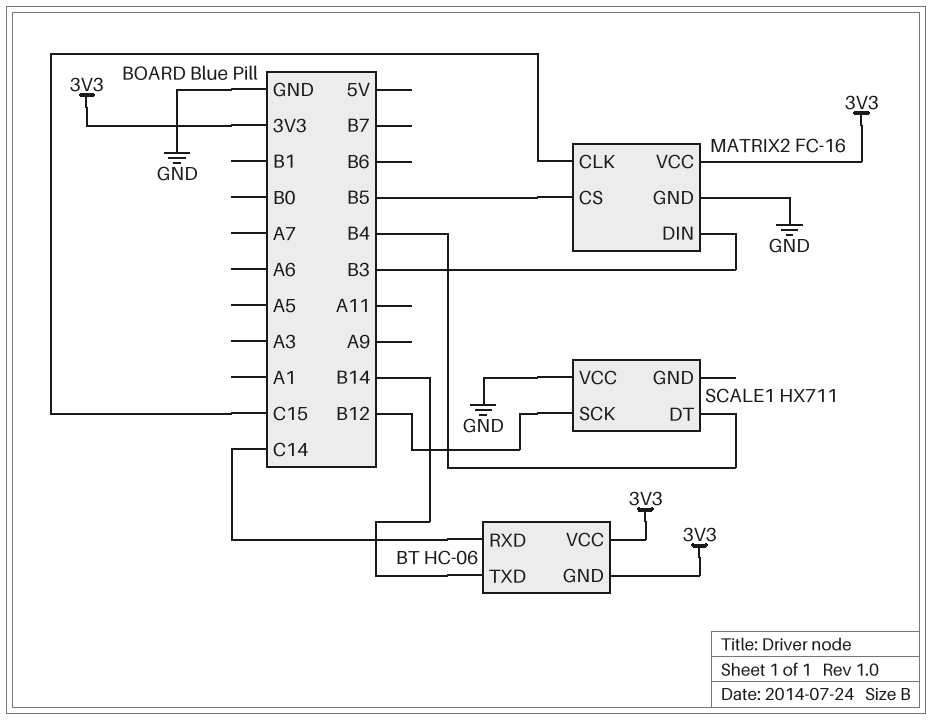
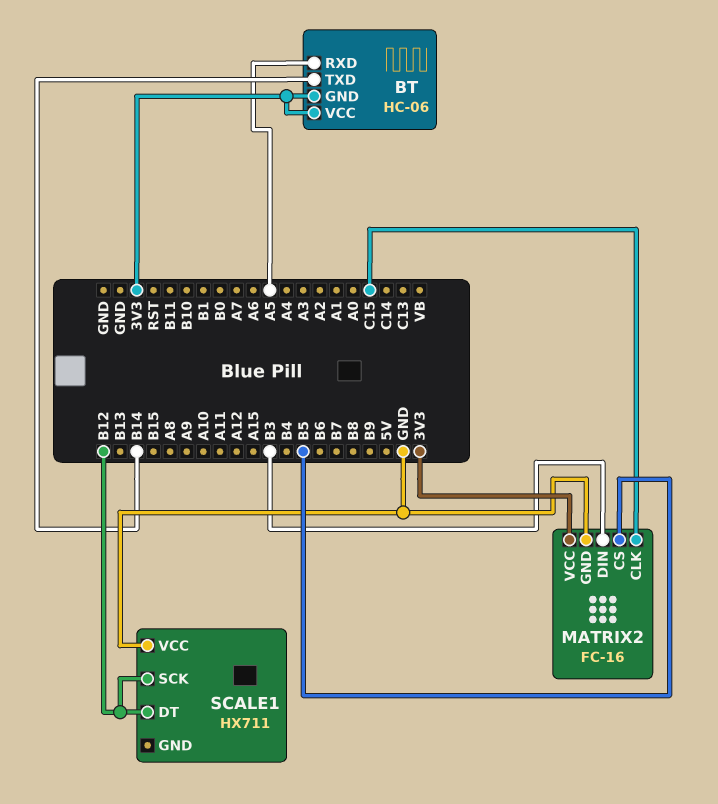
BT pin RXD: C14 -> A5
SCALE1 pin DT: B4 -> B12

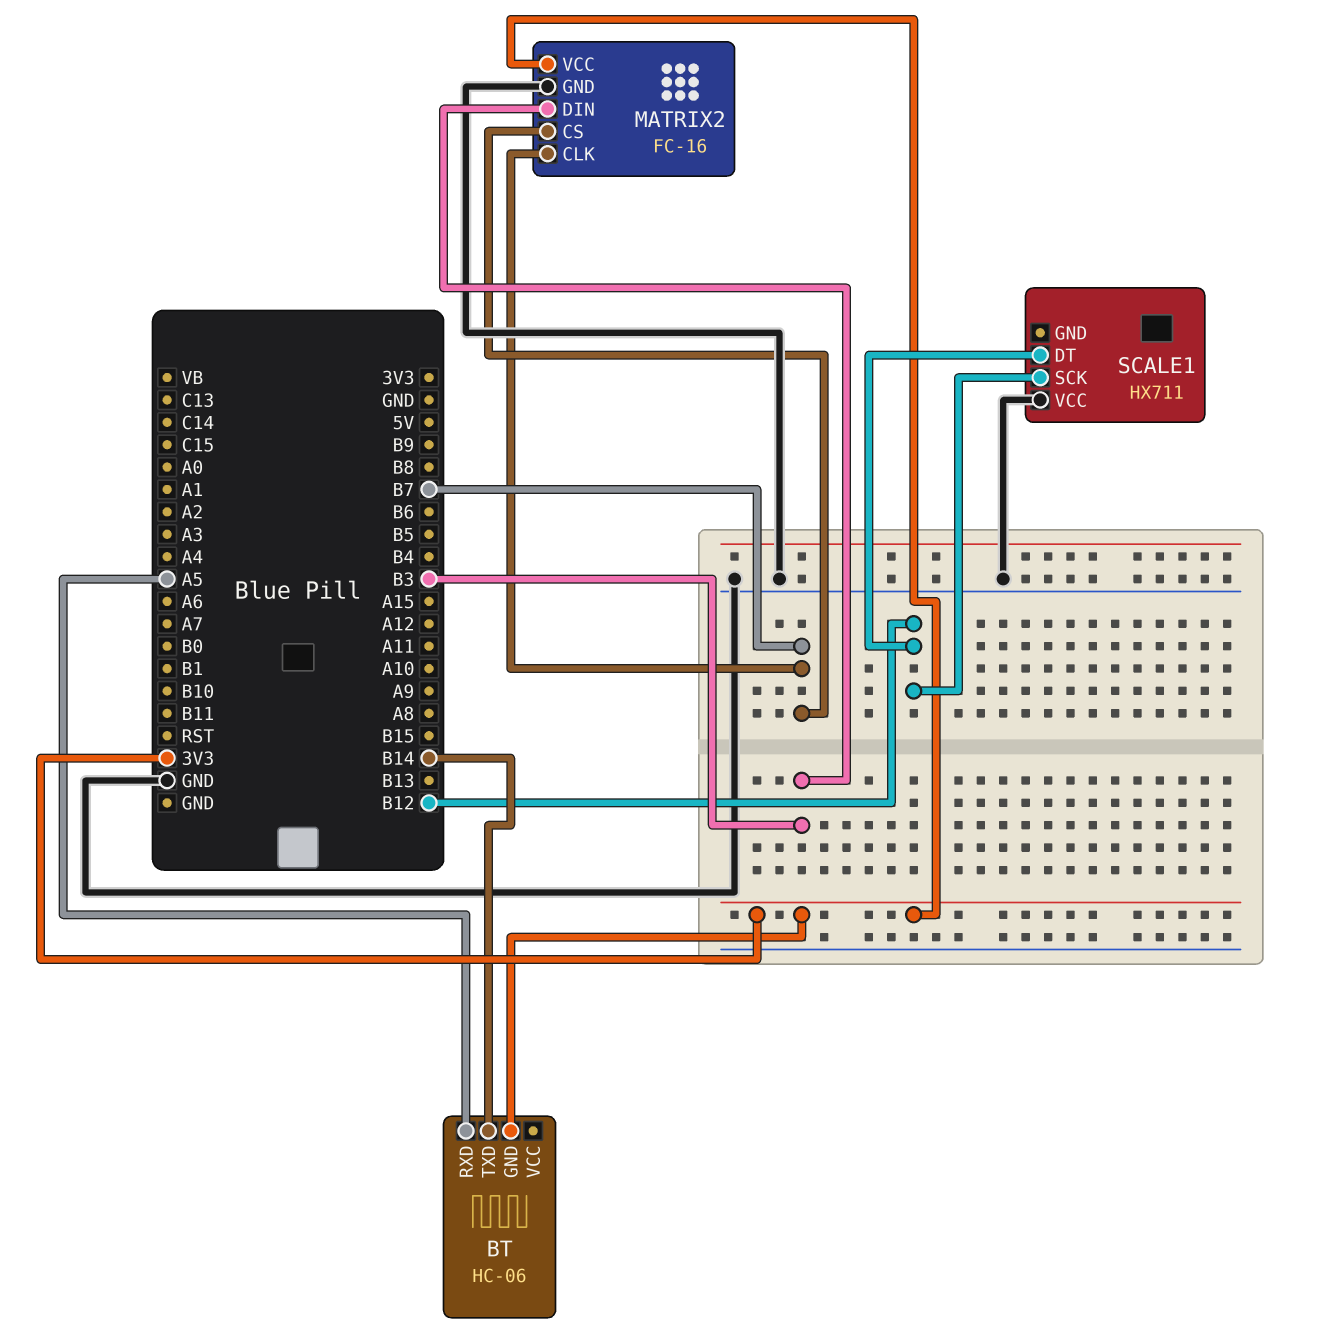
BT pin VCC: 3V3 -> none
MATRIX2 pin CLK: C15 -> B7
MATRIX2 pin CS: B5 -> B7

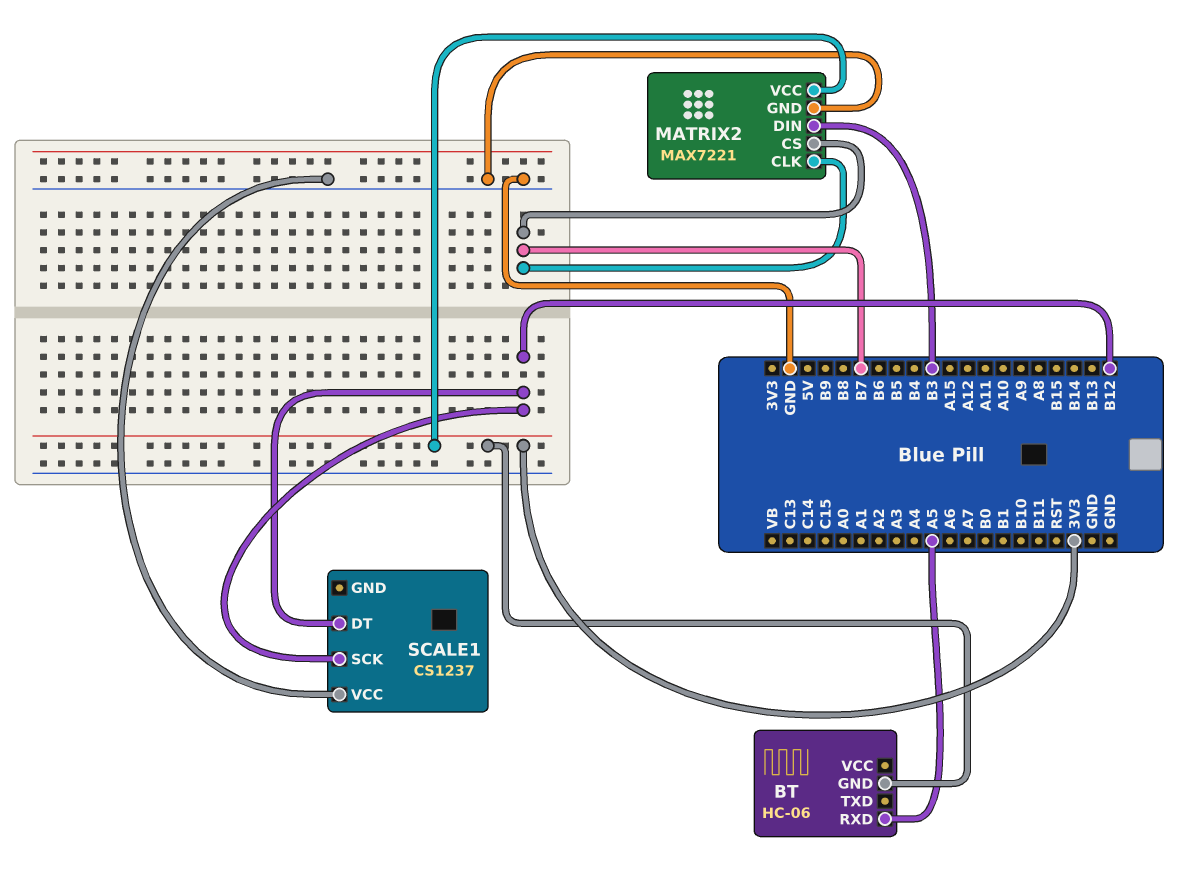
BT pin TXD: B14 -> none
MATRIX2: FC-16 -> MAX7221
SCALE1: HX711 -> CS1237

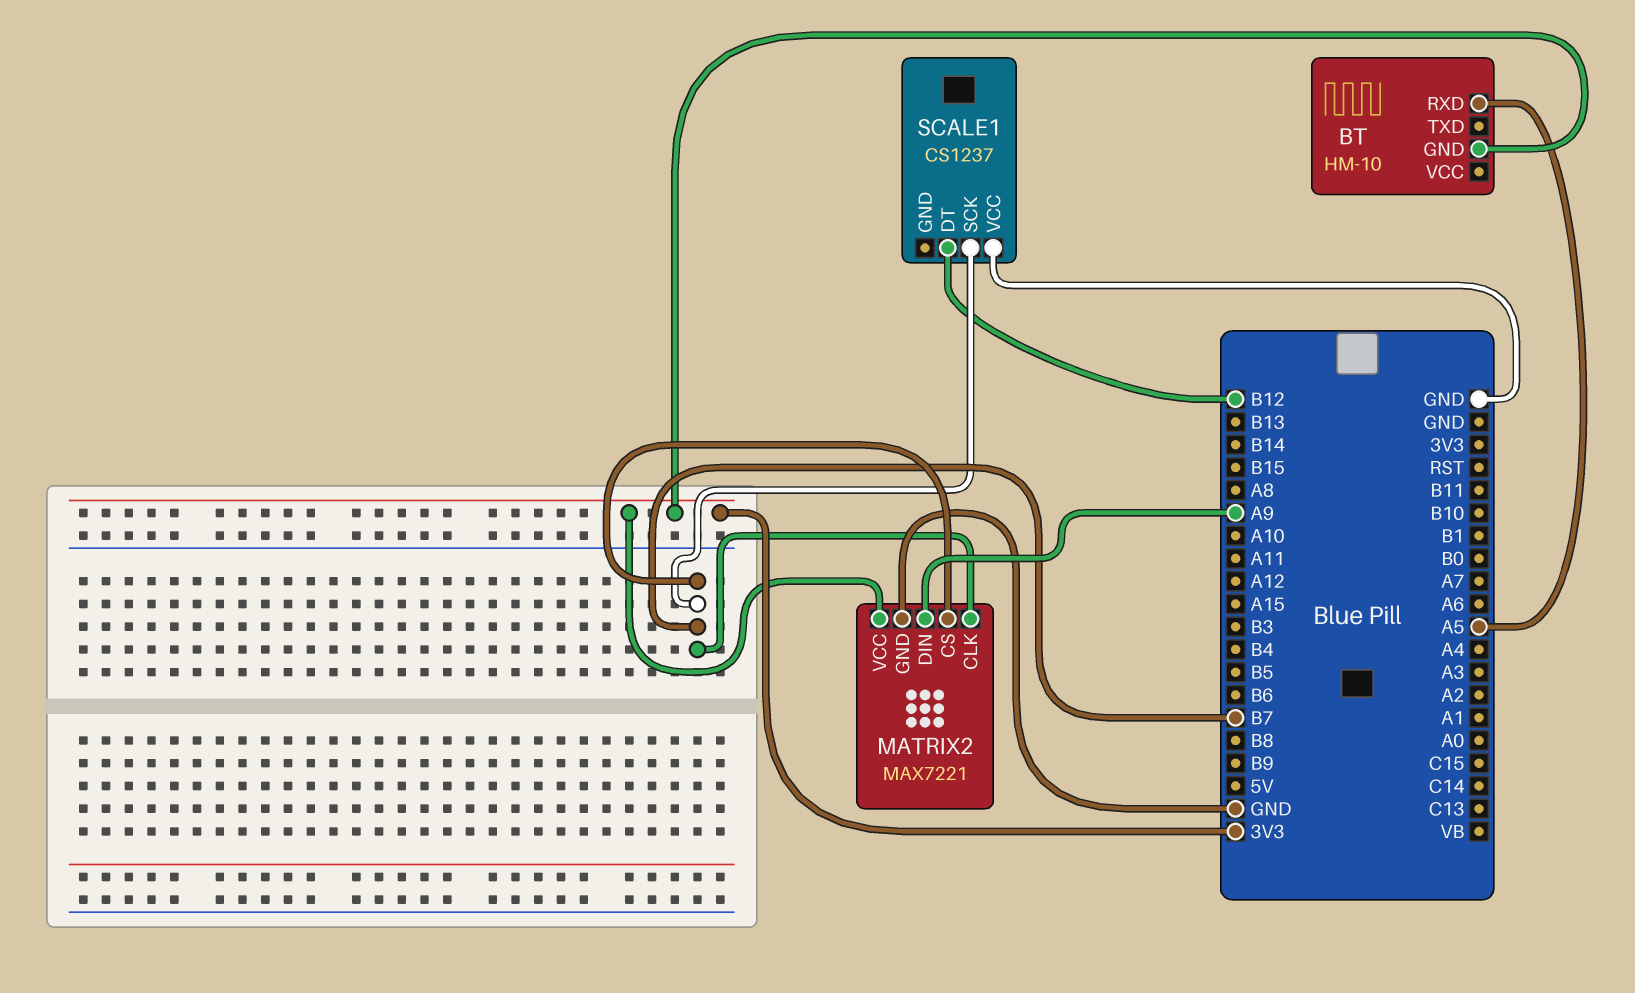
BT: HC-06 -> HM-10
MATRIX2 pin DIN: B3 -> A9
SCALE1 pin SCK: B12 -> B7

